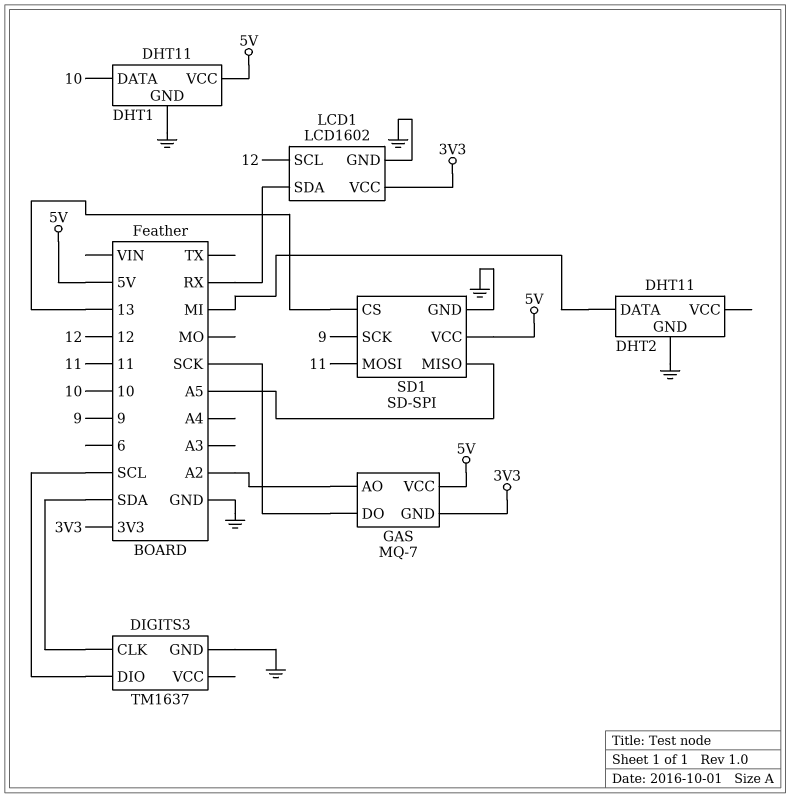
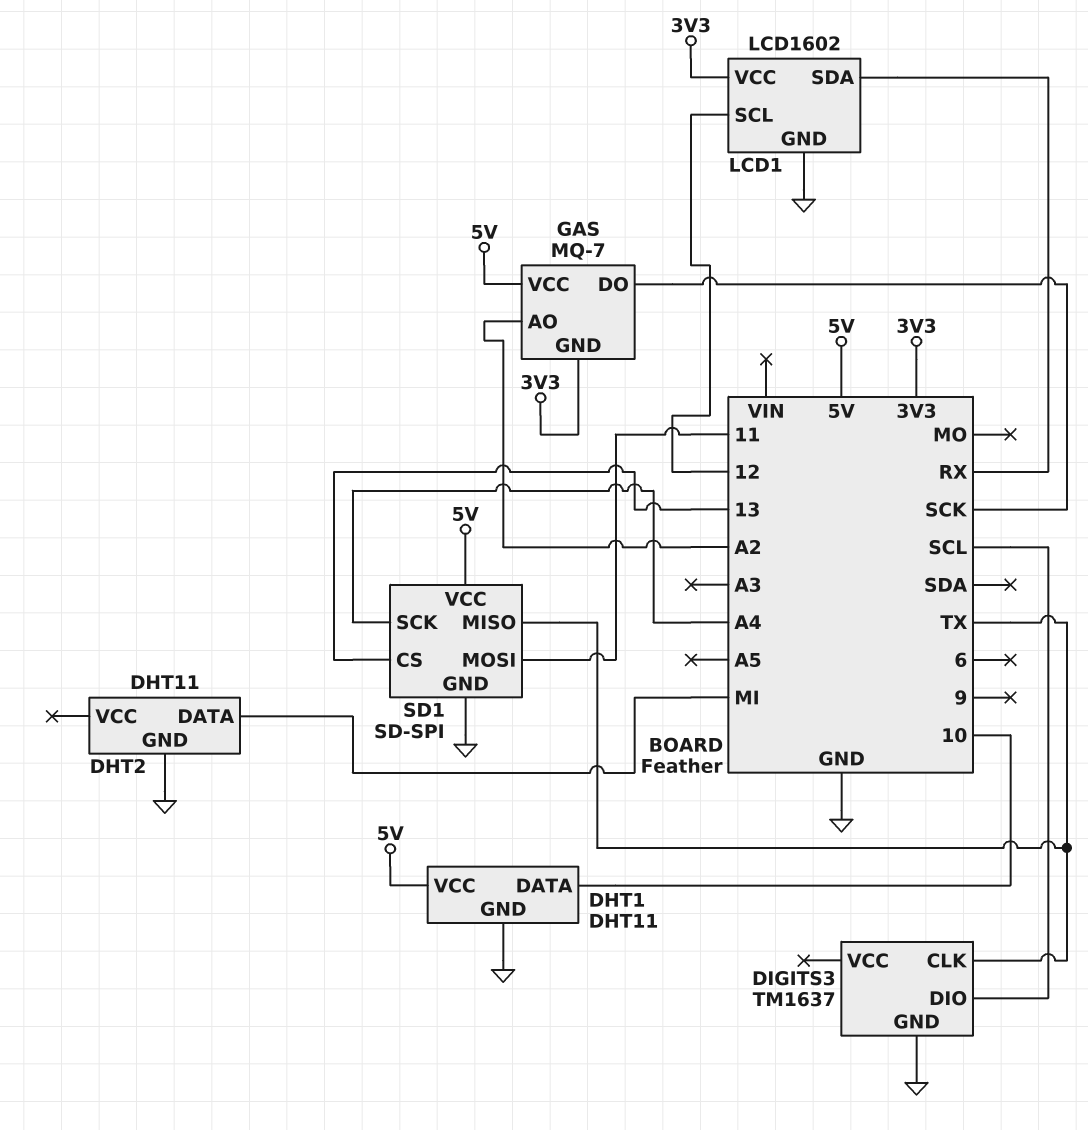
DIGITS3 pin CLK: SDA -> TX
SD1 pin MISO: A5 -> TX
SD1 pin SCK: 9 -> A4

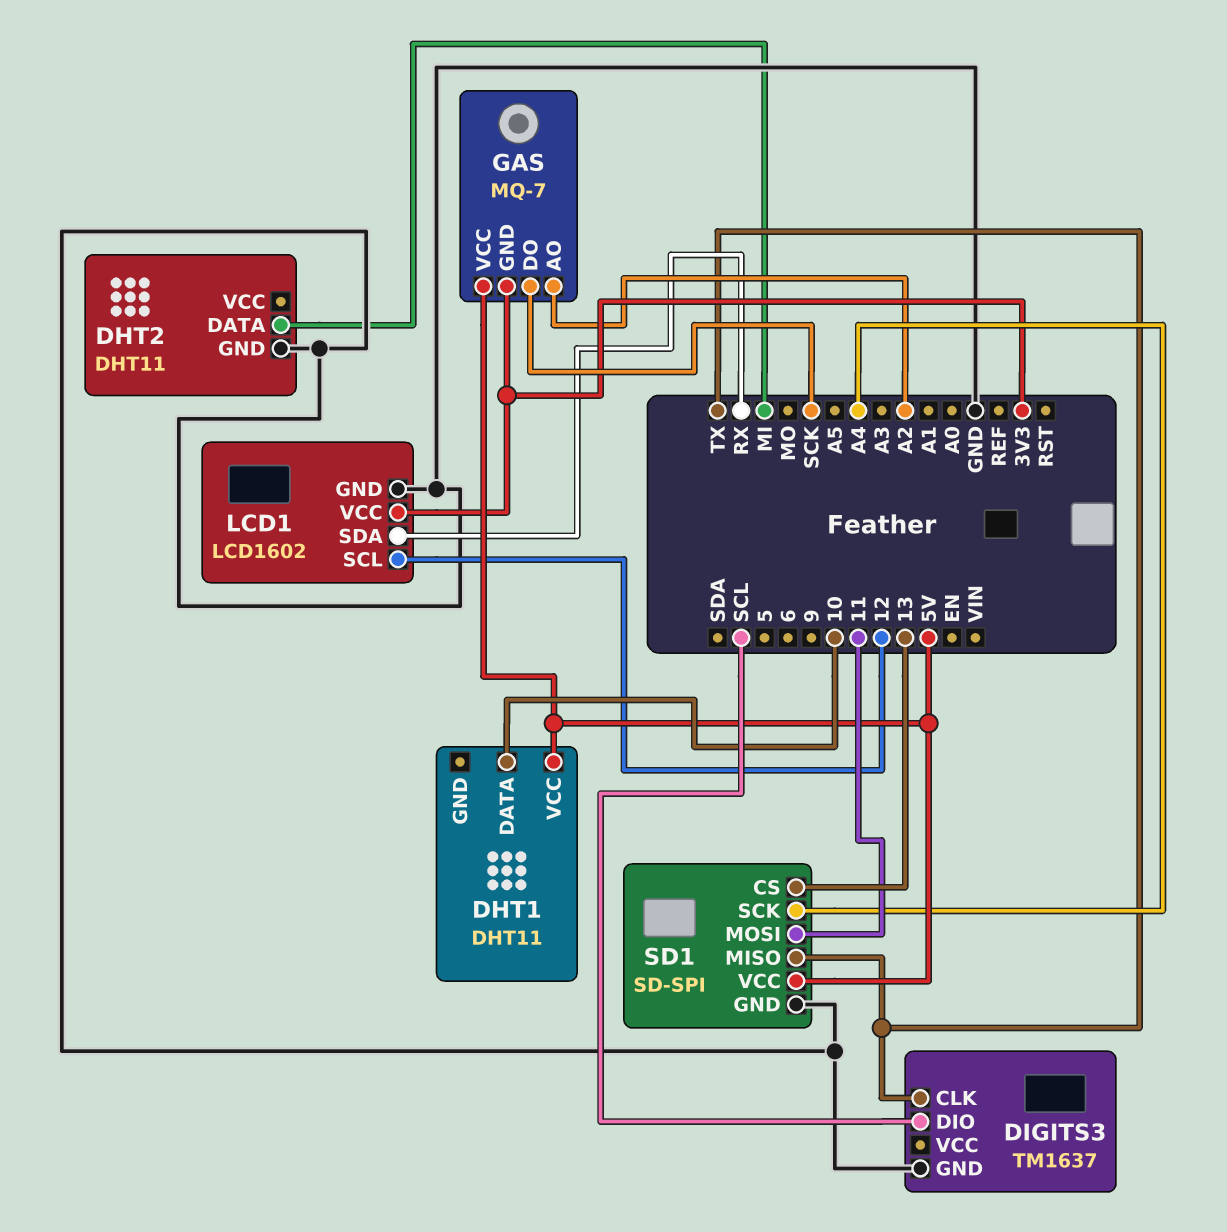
DHT1 pin GND: GND -> none

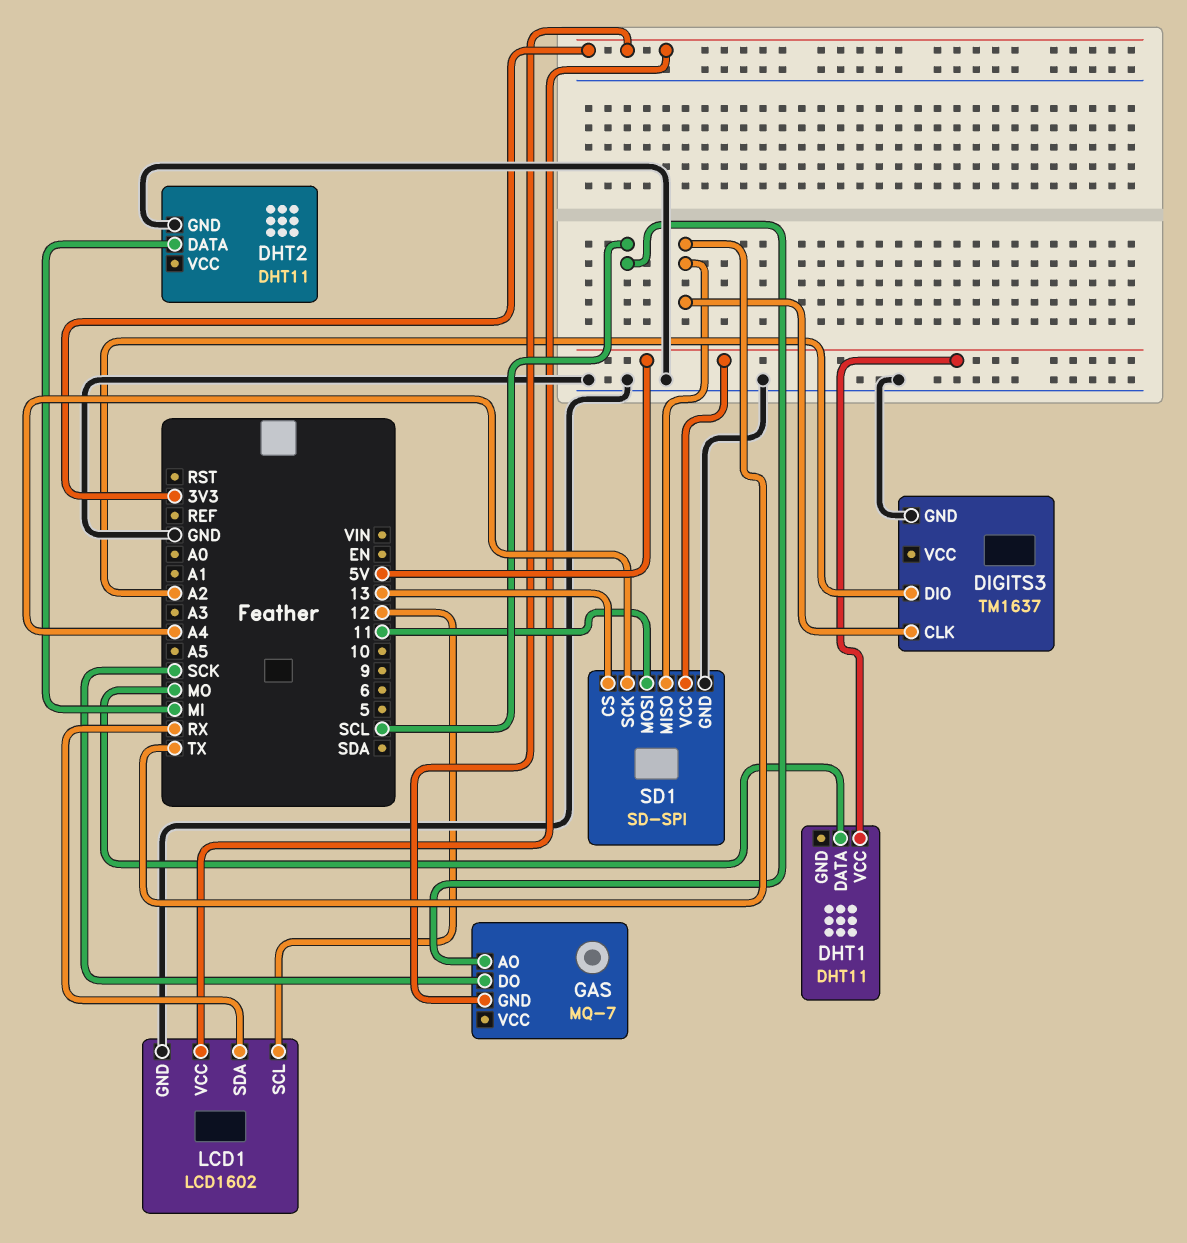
DHT1 pin DATA: 10 -> MO
DIGITS3 pin DIO: SCL -> A2
GAS pin AO: A2 -> SCL
GAS pin VCC: 5V -> none

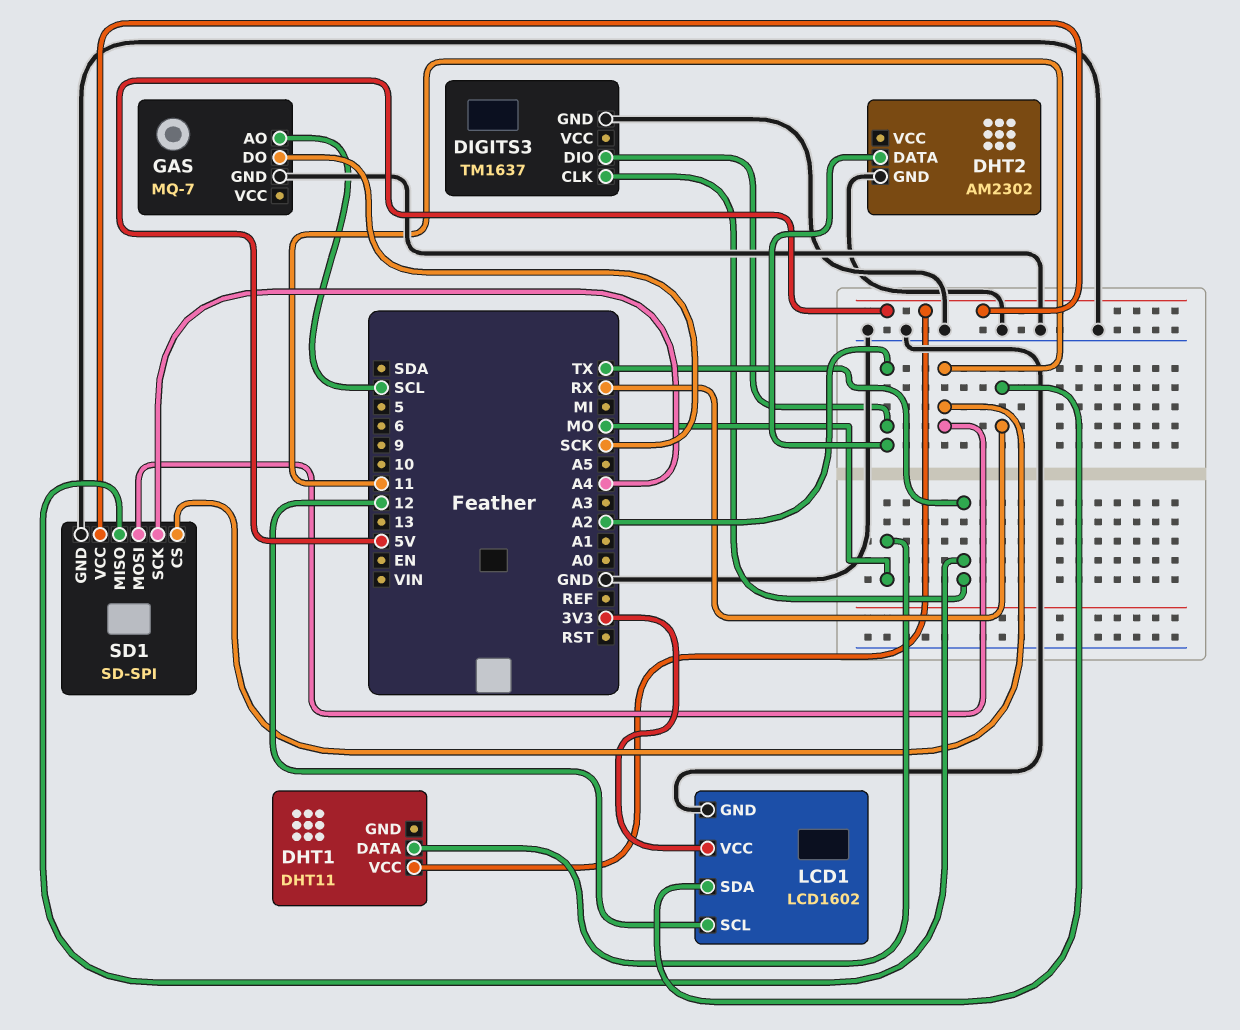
DHT2: DHT11 -> AM2302
DHT2 pin DATA: MI -> A2
GAS pin GND: 3V3 -> GND
SD1 pin CS: 13 -> 11

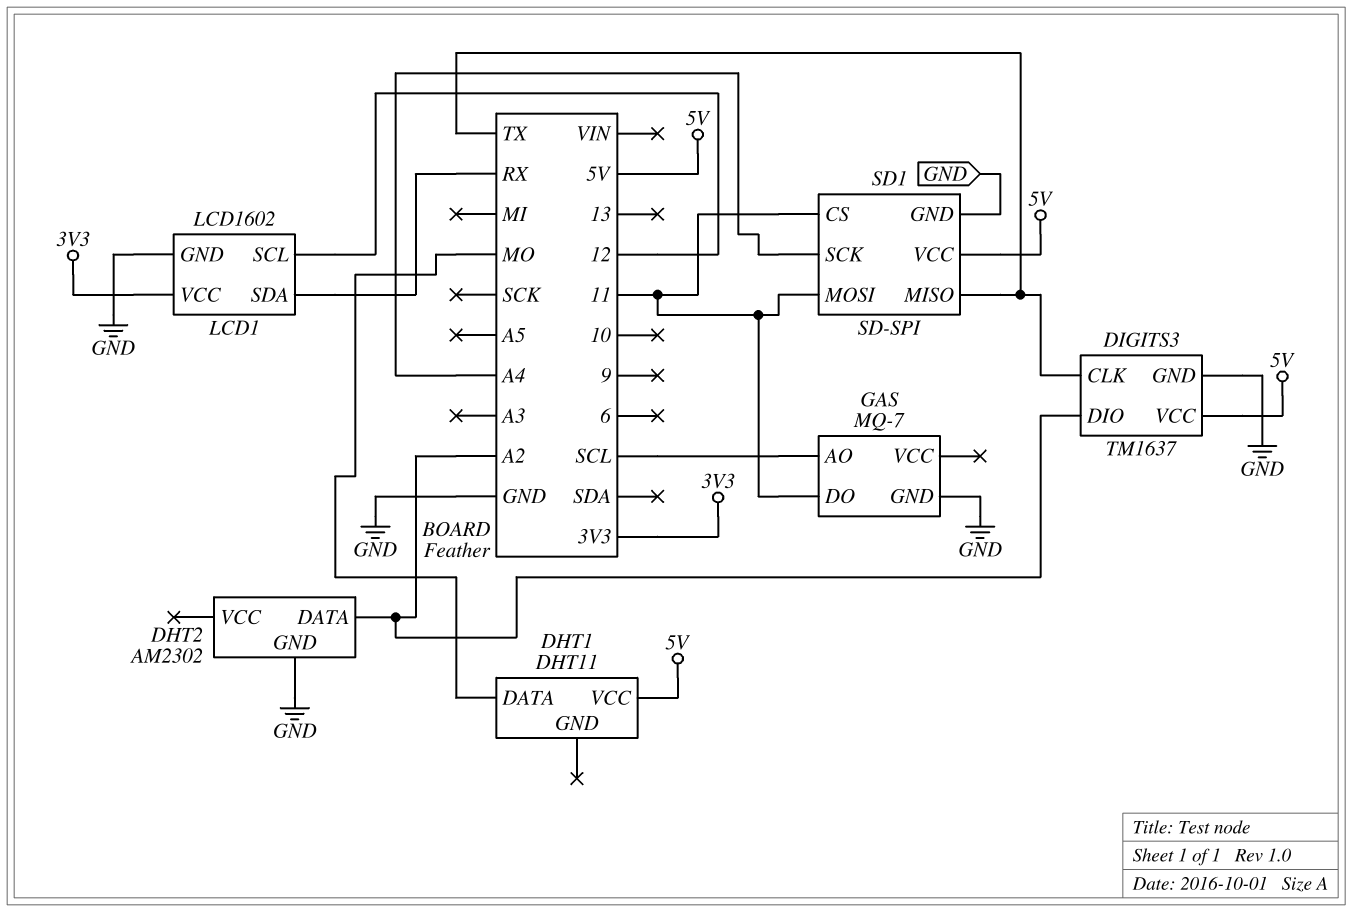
DIGITS3 pin VCC: none -> 5V
GAS pin DO: SCK -> 11

